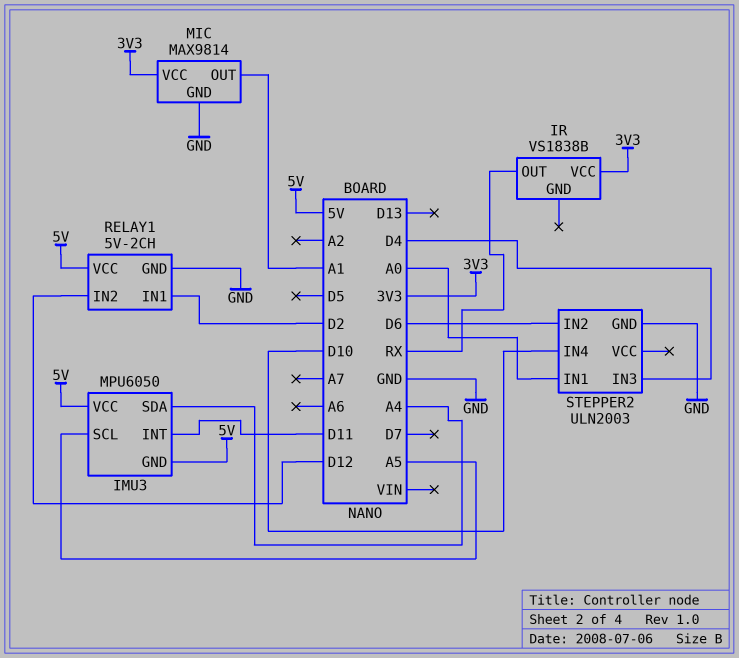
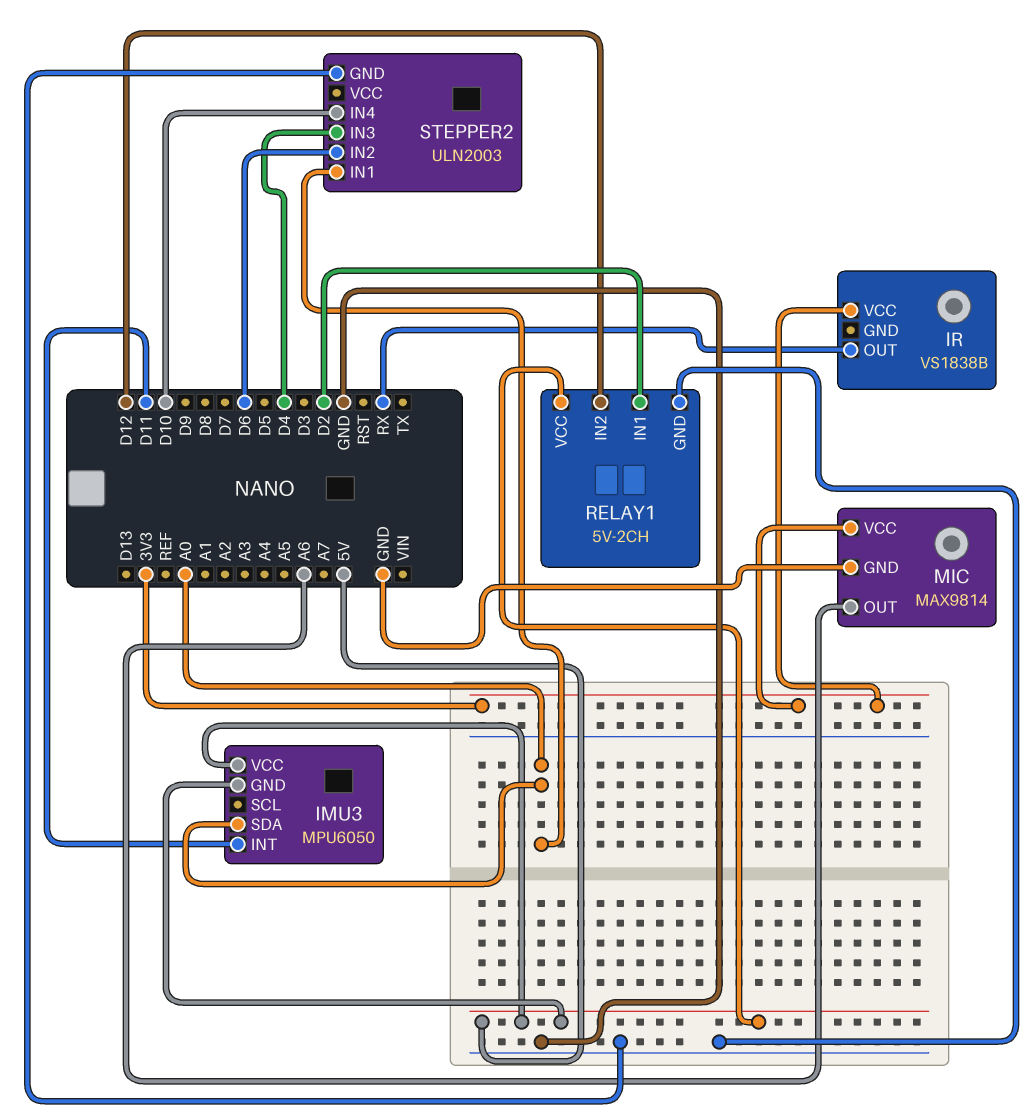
IMU3 pin SCL: A5 -> none
IMU3 pin SDA: A4 -> A0
MIC pin OUT: A1 -> A6

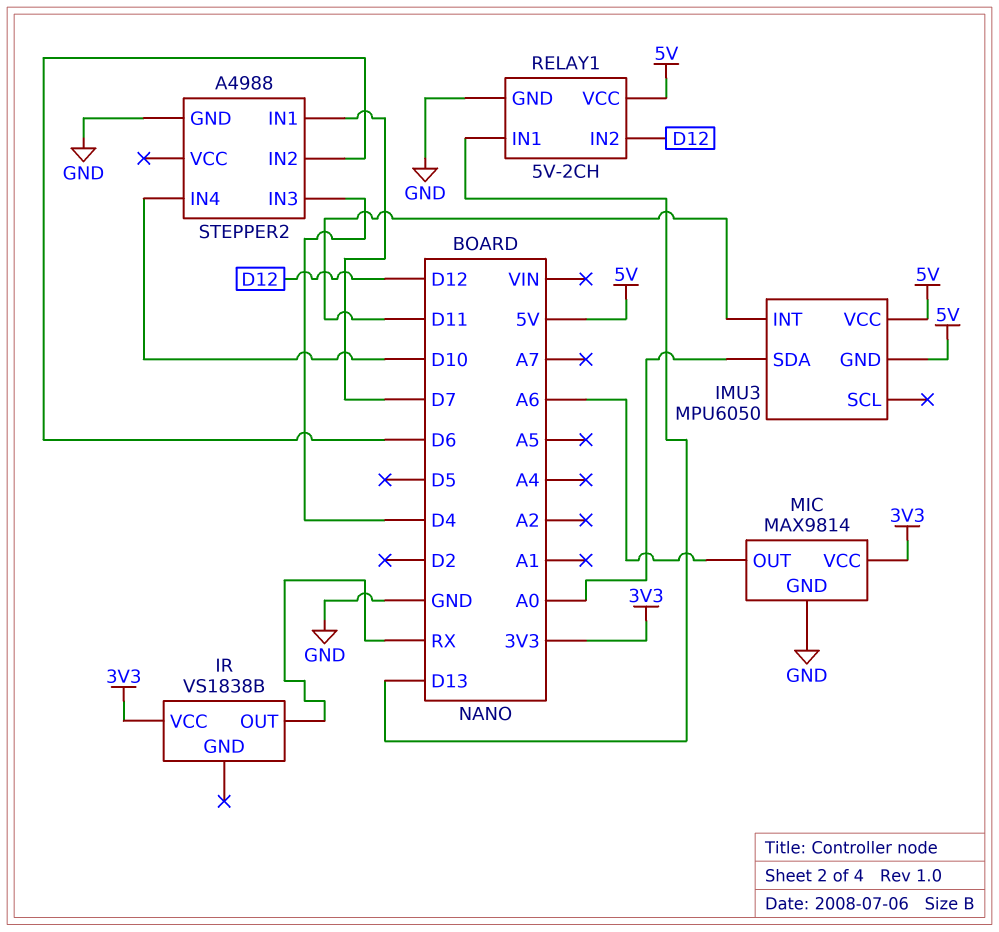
RELAY1 pin IN1: D2 -> D13
STEPPER2: ULN2003 -> A4988
STEPPER2 pin IN1: A0 -> D7

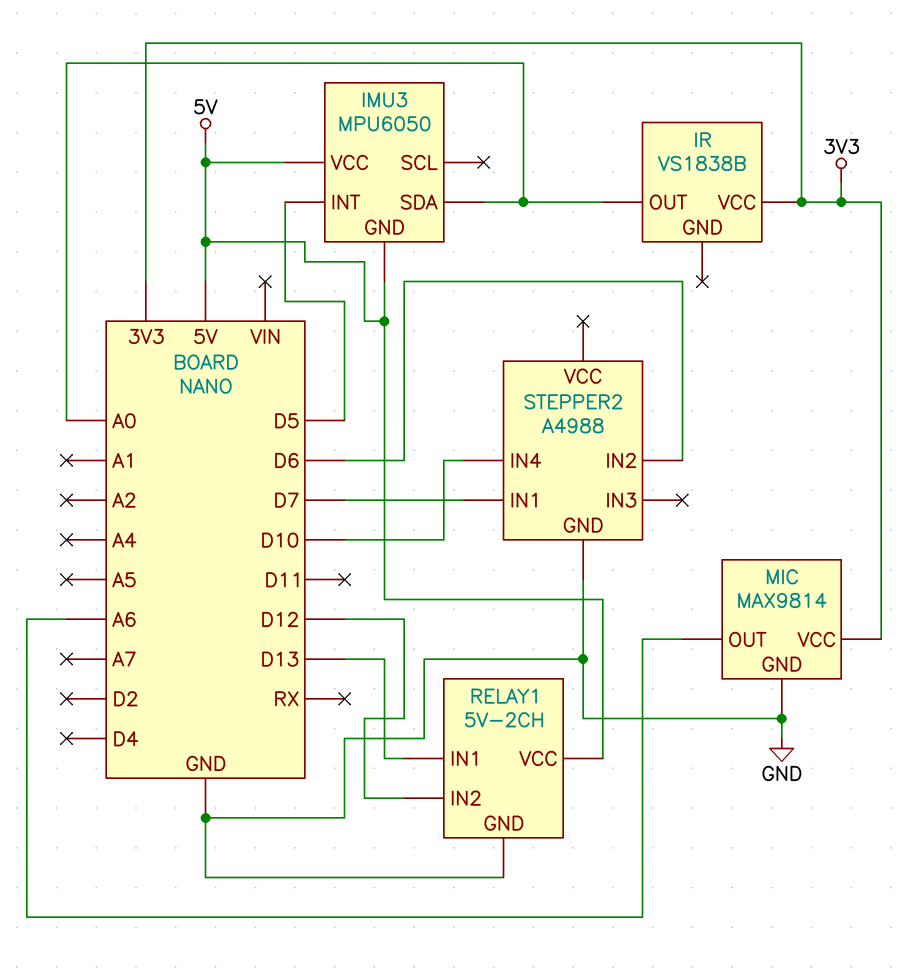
IMU3 pin INT: D11 -> D5
IR pin OUT: RX -> A0
STEPPER2 pin IN3: D4 -> none

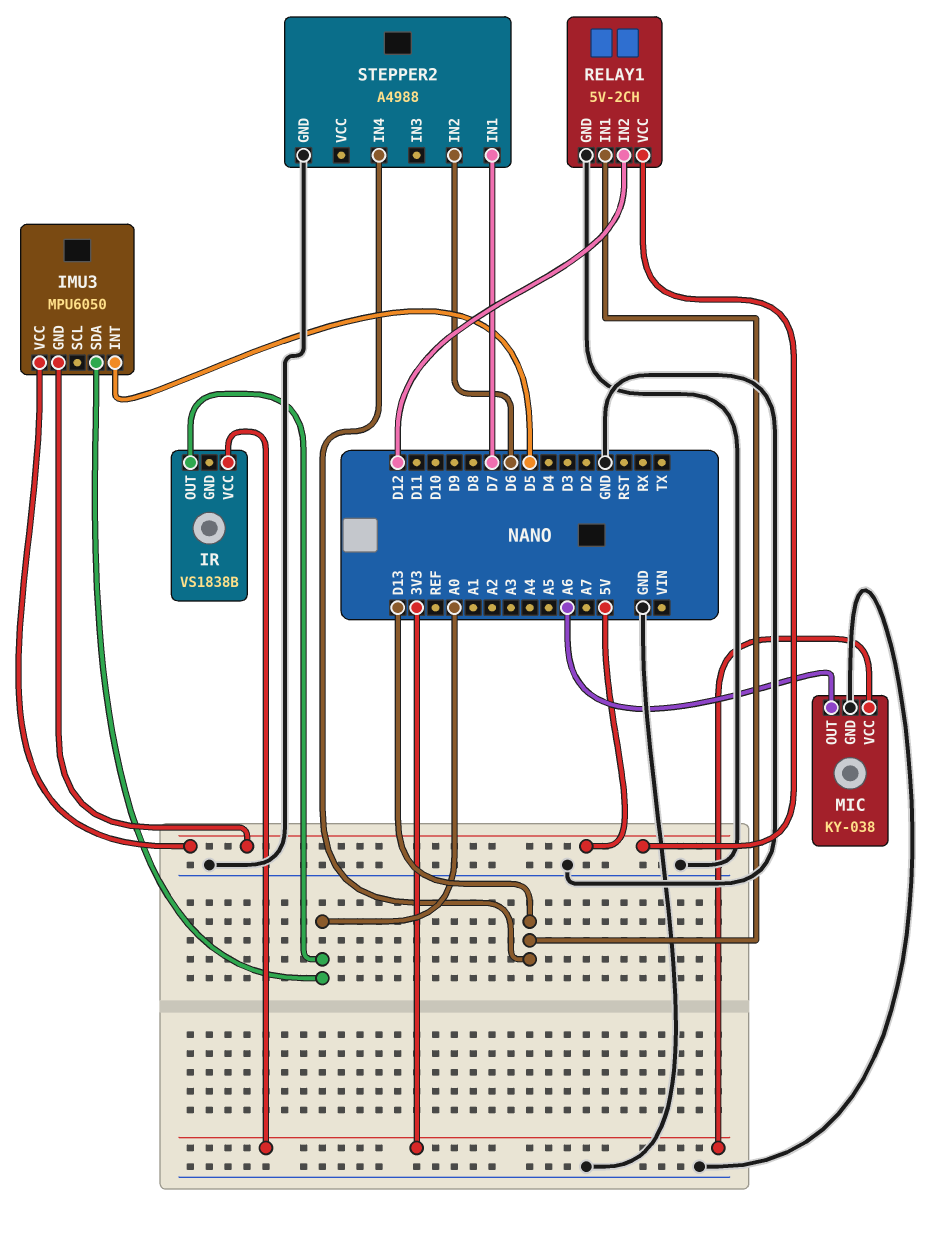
MIC: MAX9814 -> KY-038
STEPPER2 pin IN4: D10 -> D13

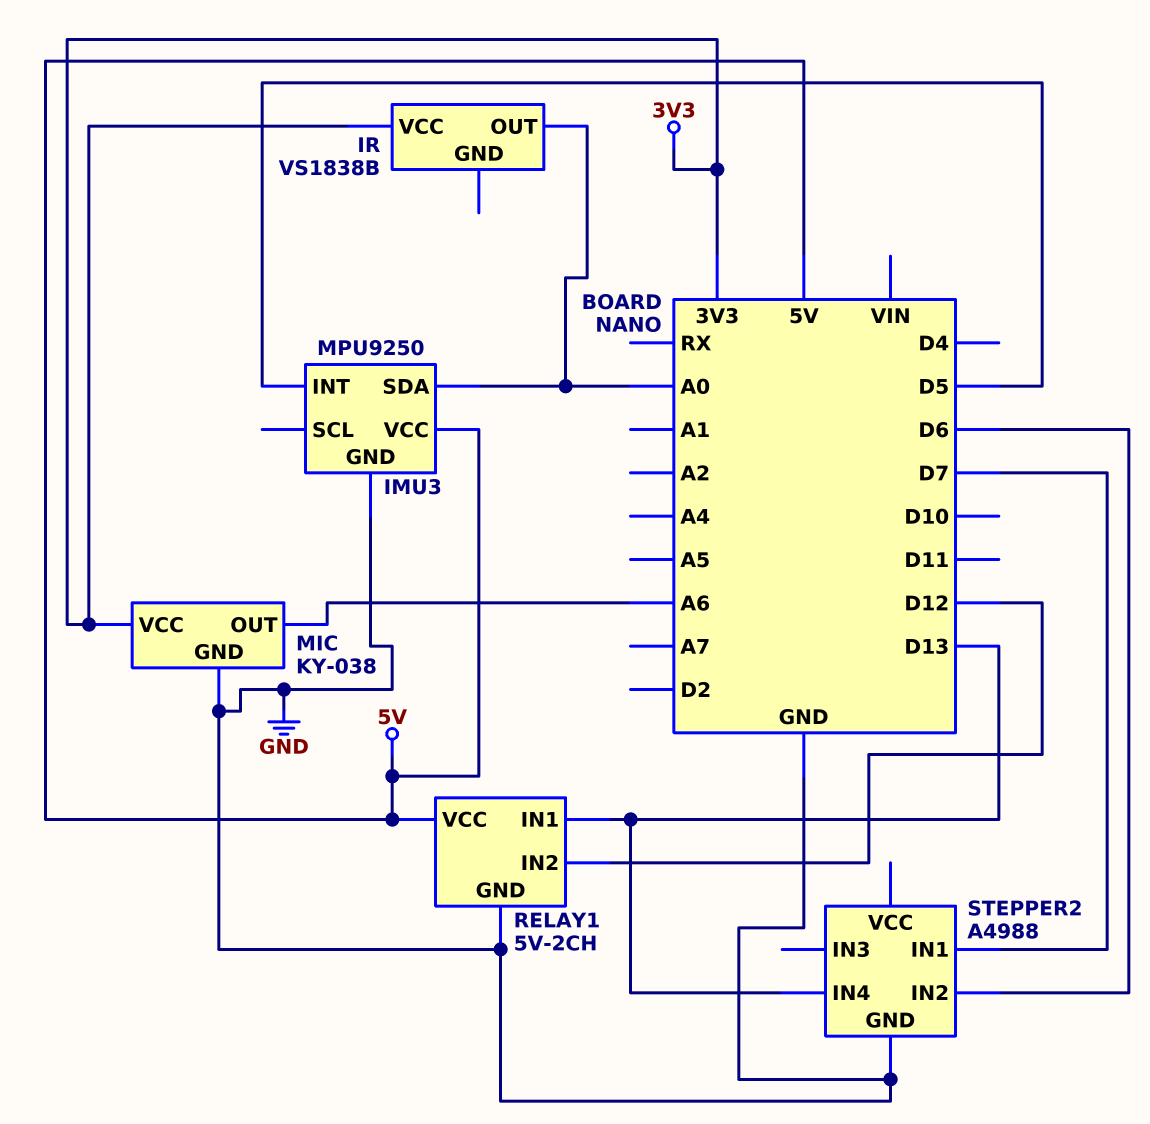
IMU3: MPU6050 -> MPU9250
IMU3 pin GND: 5V -> GND

